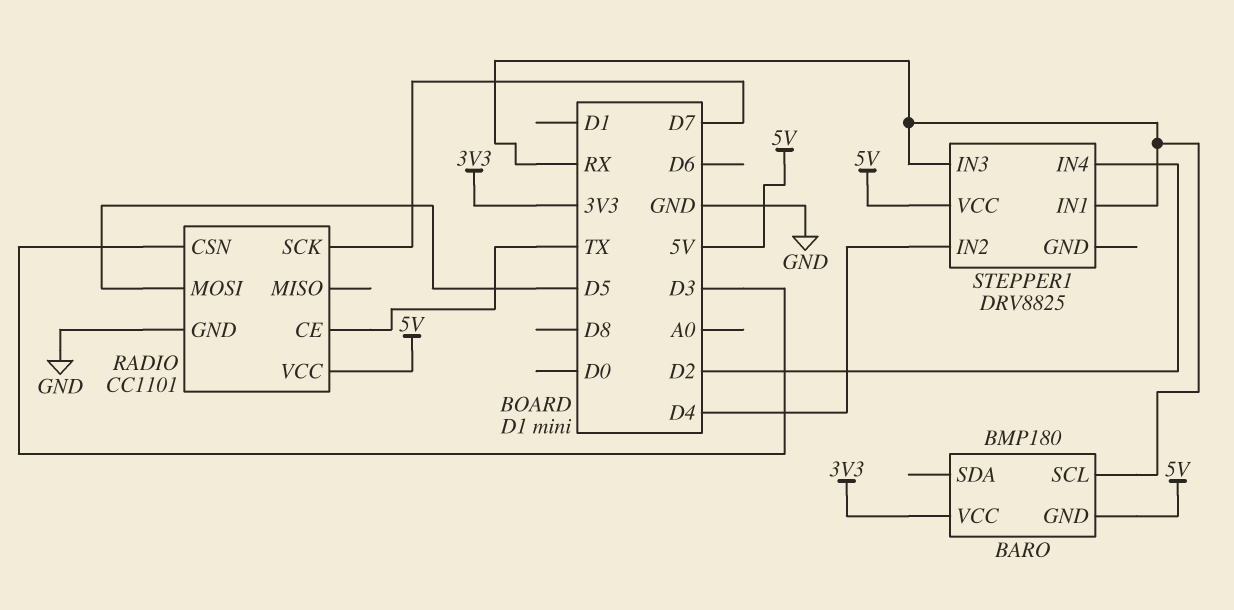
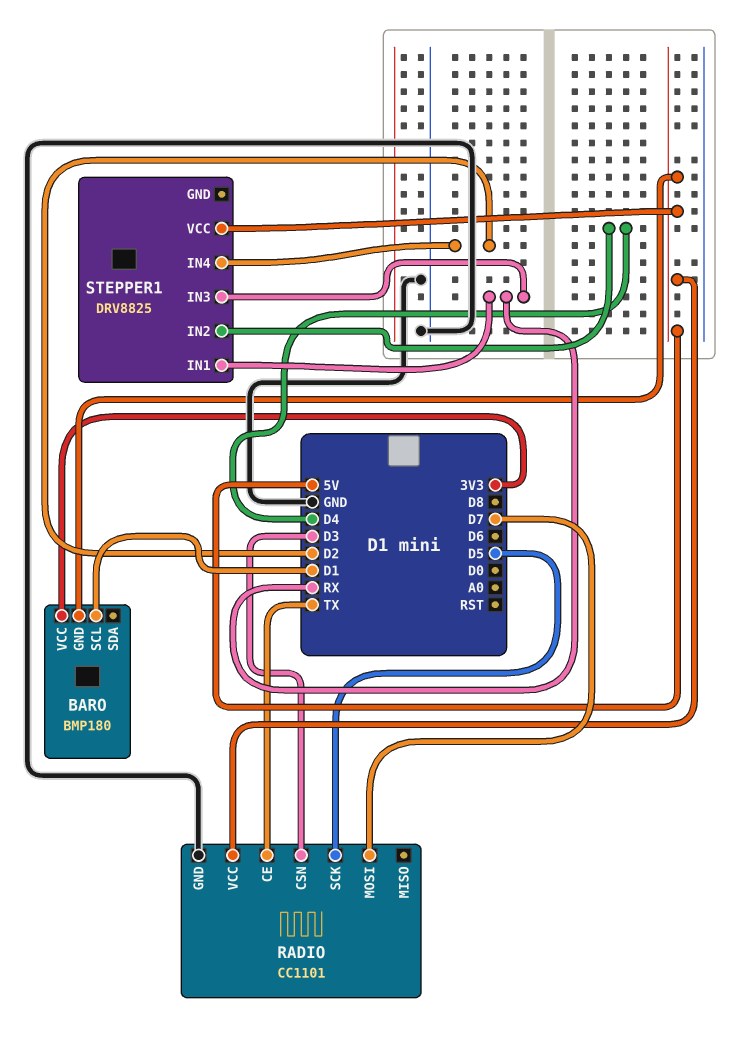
BARO pin SCL: RX -> D1
RADIO pin MOSI: D5 -> D7
RADIO pin SCK: D7 -> D5

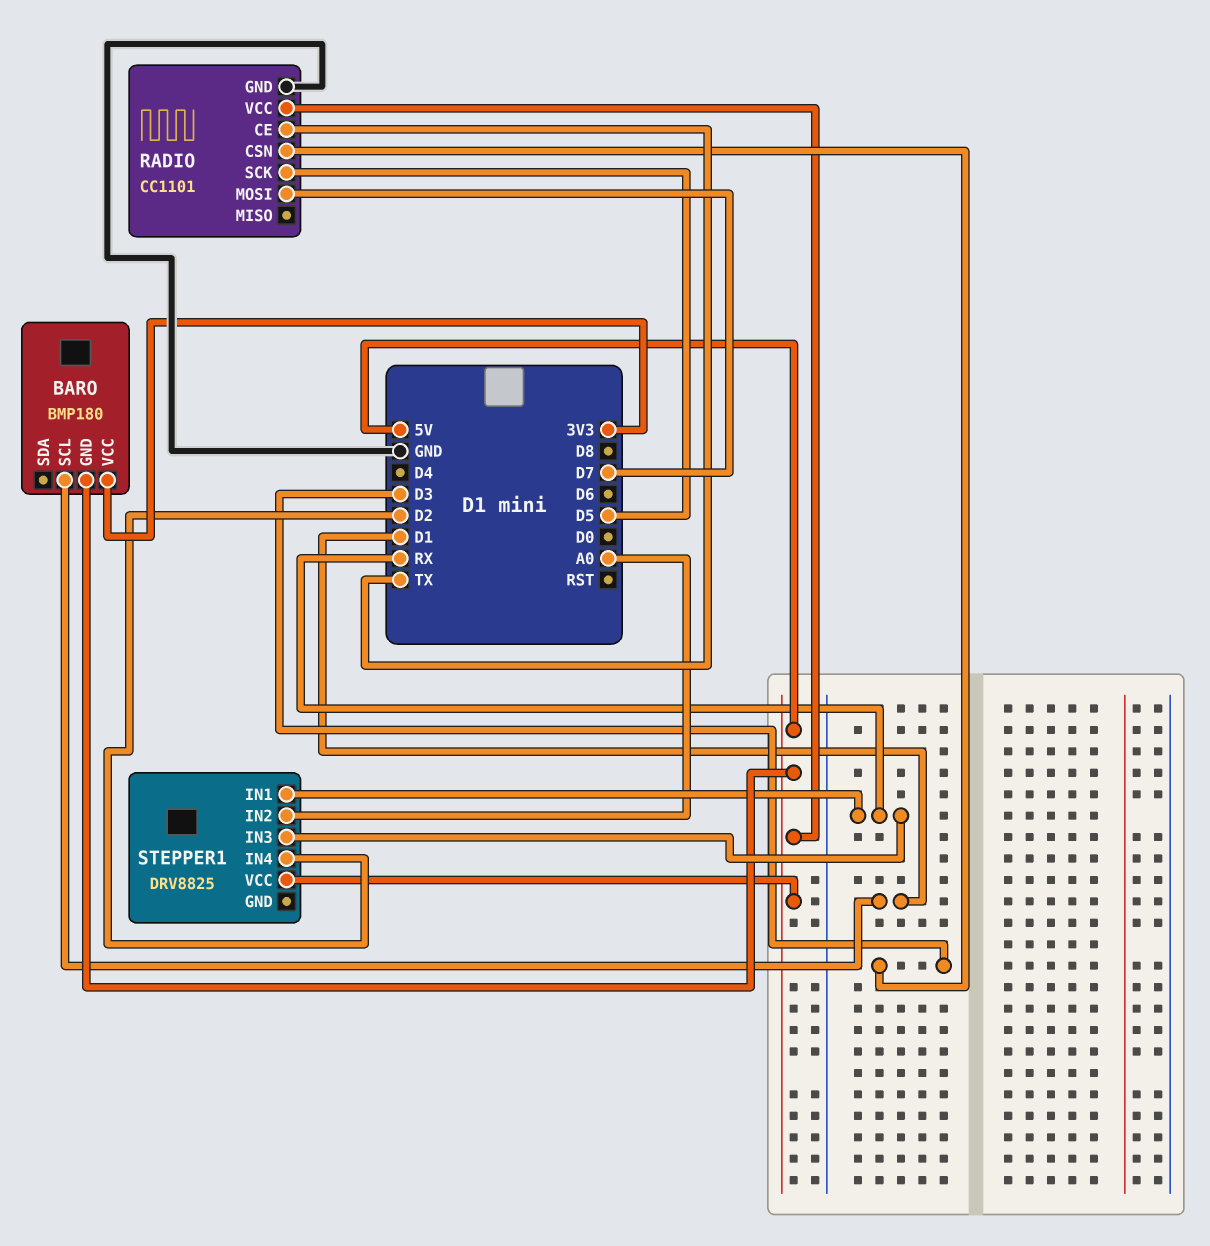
STEPPER1 pin IN2: D4 -> A0

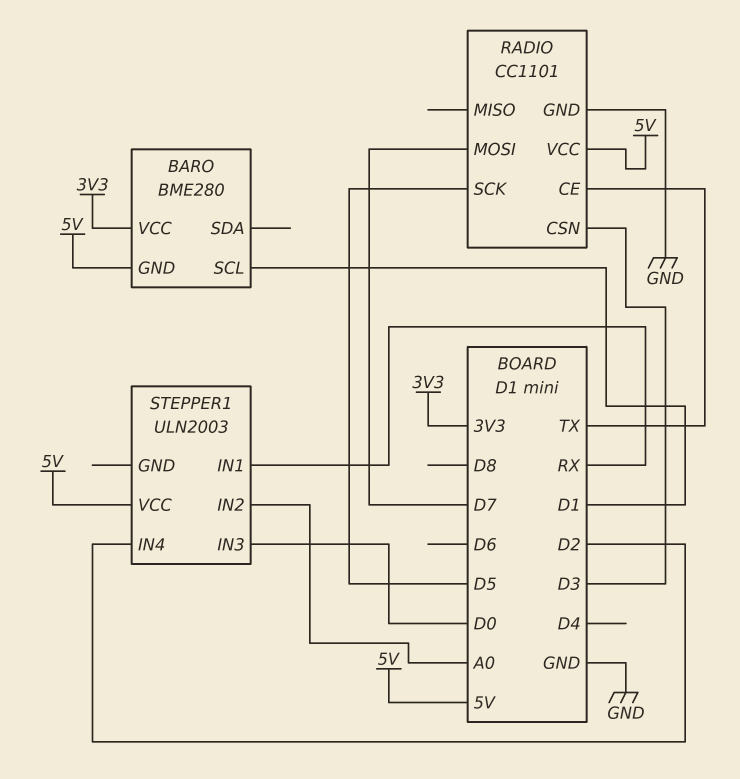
BARO: BMP180 -> BME280
STEPPER1: DRV8825 -> ULN2003
STEPPER1 pin IN3: RX -> D0

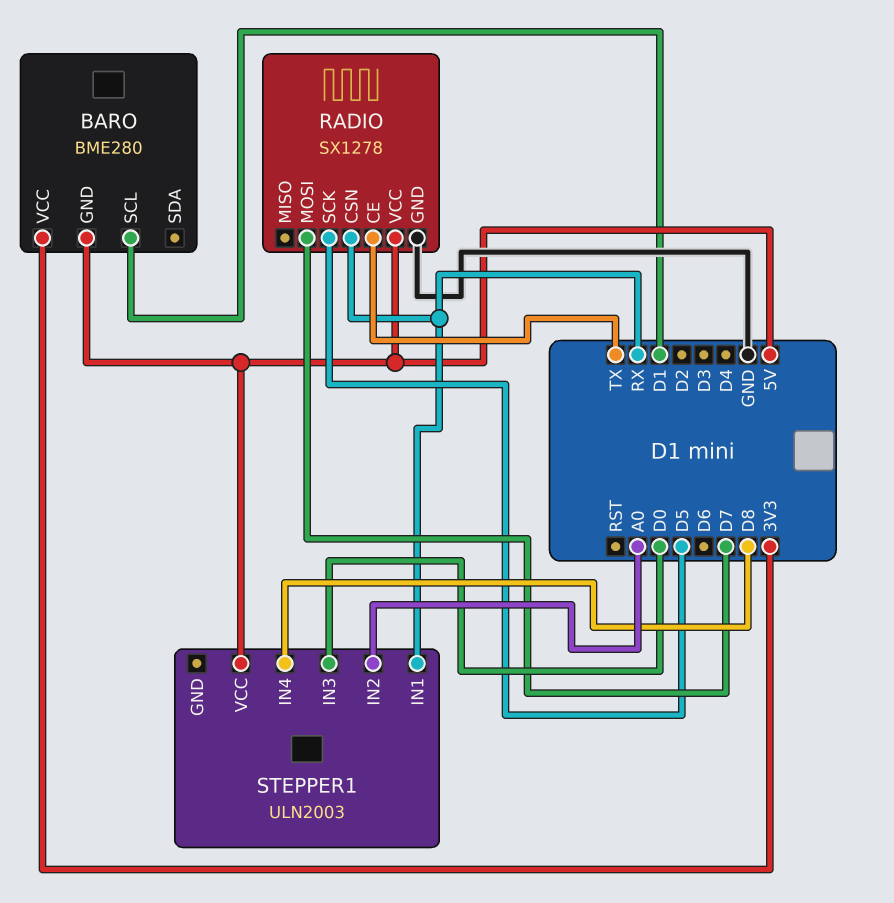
RADIO: CC1101 -> SX1278
RADIO pin CSN: D3 -> RX
STEPPER1 pin IN4: D2 -> D8

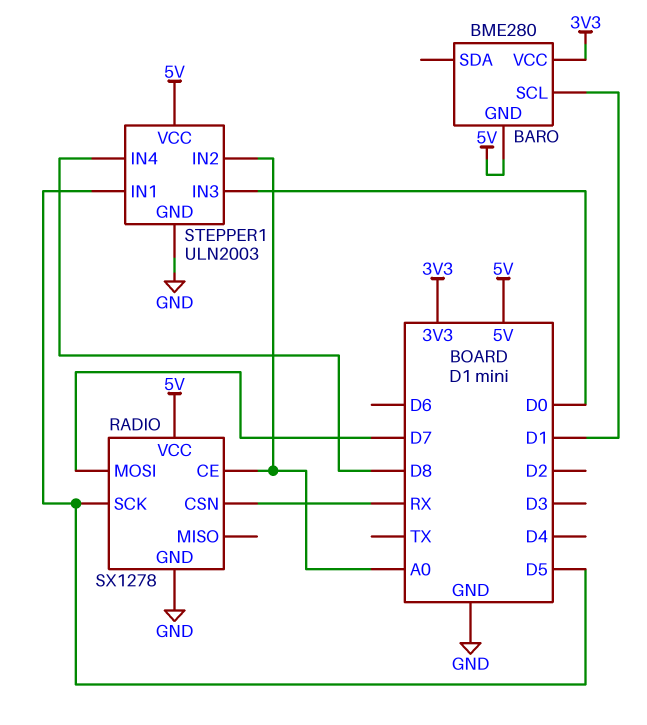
RADIO pin CE: TX -> A0
STEPPER1 pin GND: none -> GND
STEPPER1 pin IN1: RX -> D5

